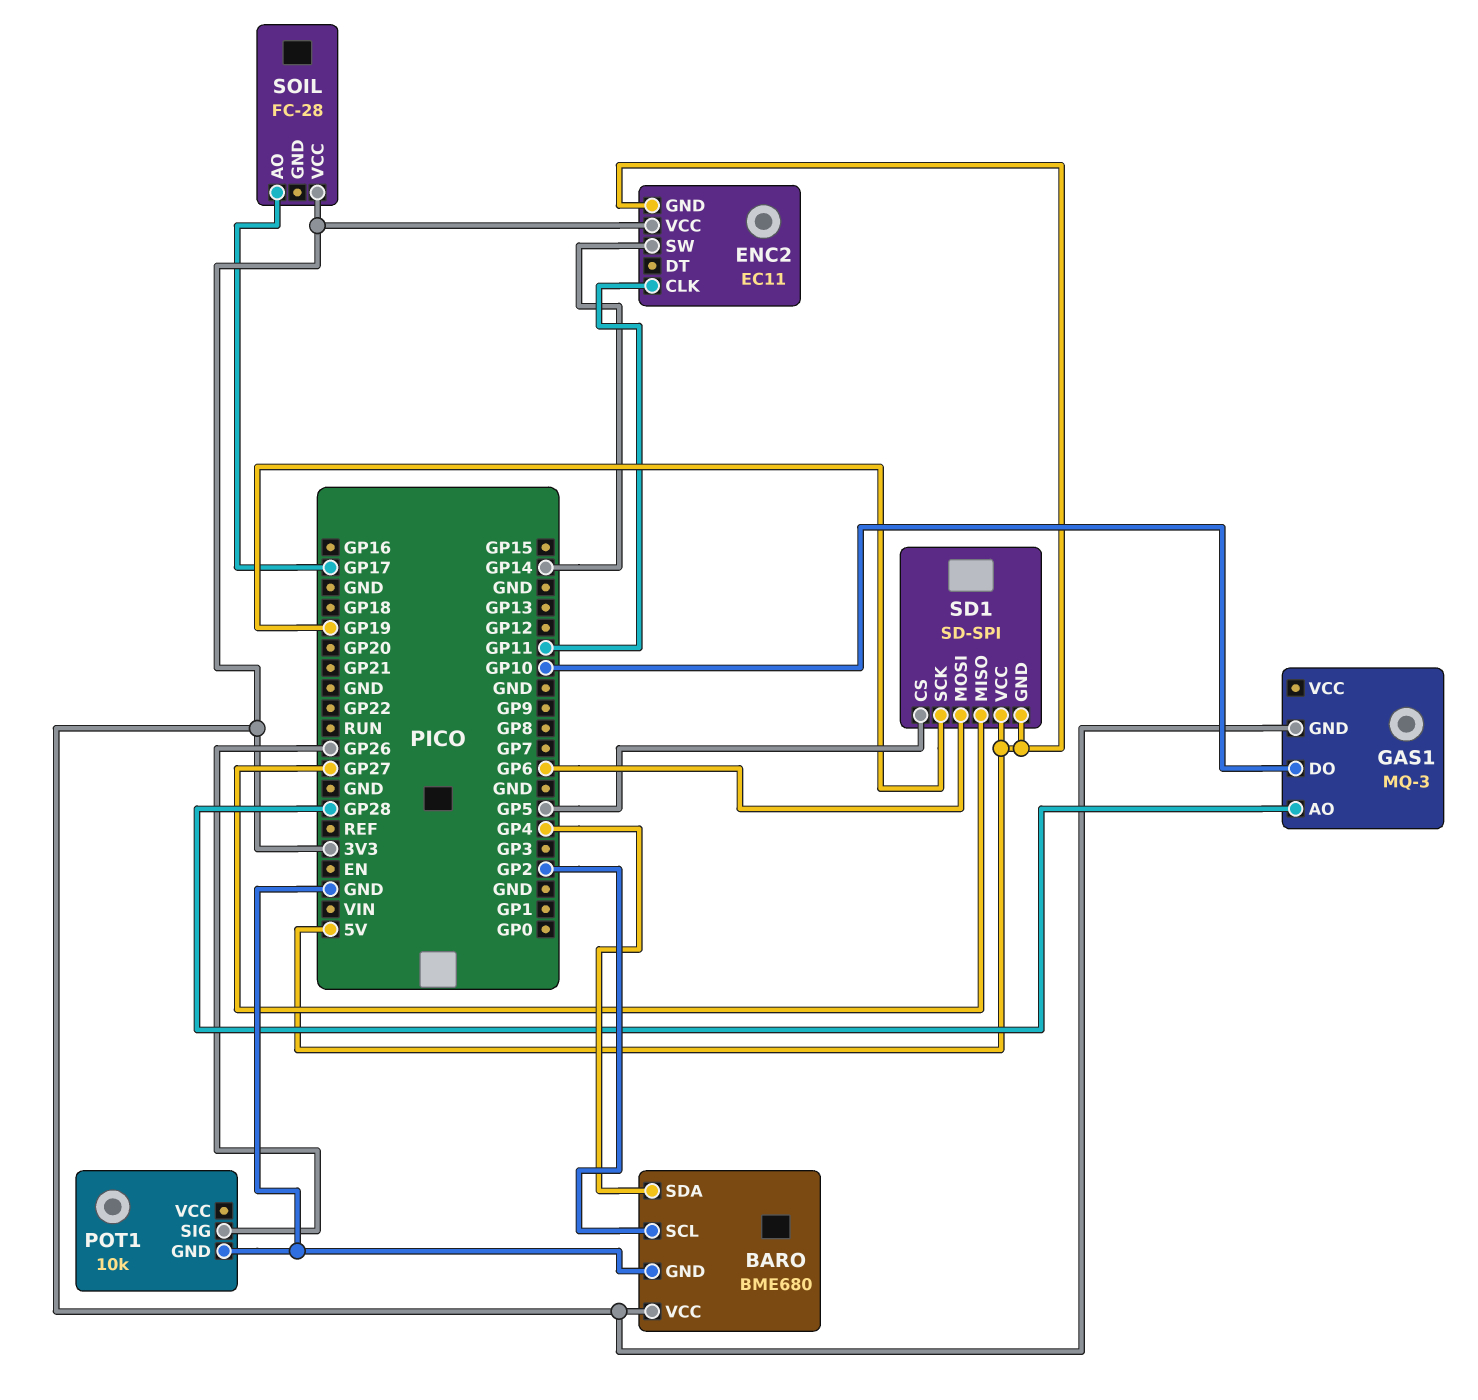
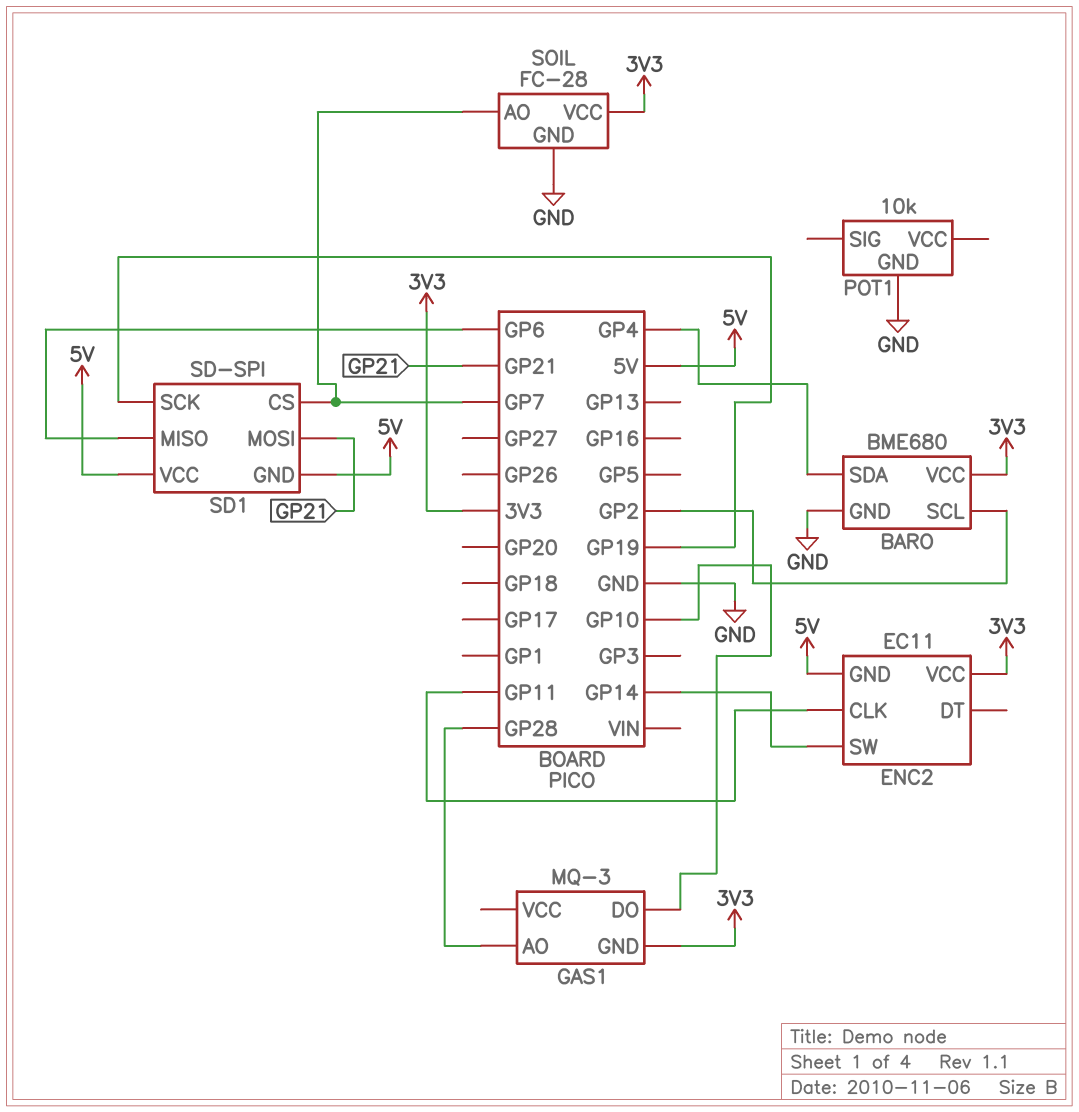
POT1 pin SIG: GP26 -> none
SD1 pin CS: GP5 -> GP7
SD1 pin MISO: GP27 -> GP6
SD1 pin MOSI: GP6 -> GP21
SOIL pin AO: GP17 -> GP7
SOIL pin GND: none -> GND

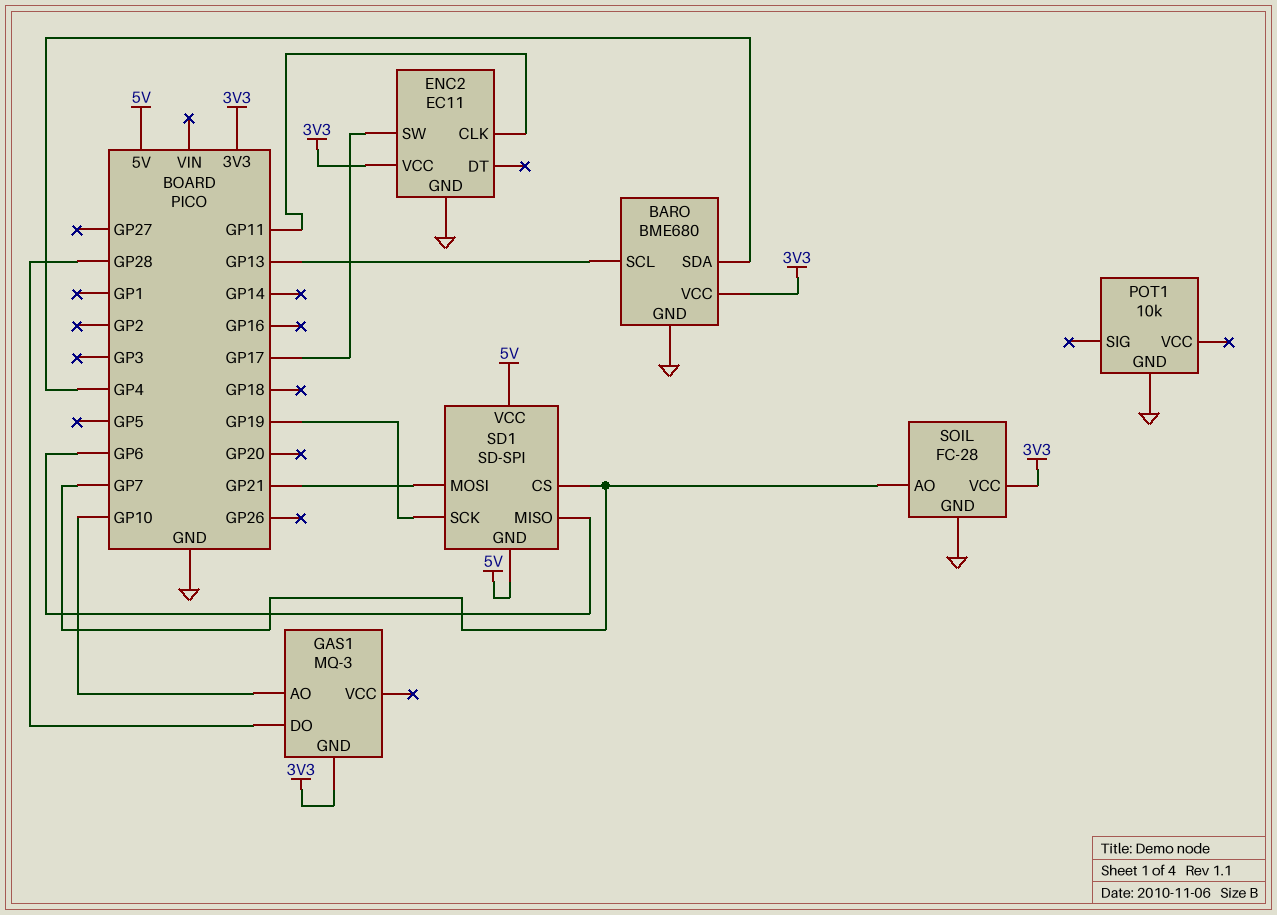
BARO pin SCL: GP2 -> GP13
ENC2 pin GND: 5V -> GND
ENC2 pin SW: GP14 -> GP17
GAS1 pin AO: GP28 -> GP10
GAS1 pin DO: GP10 -> GP28

